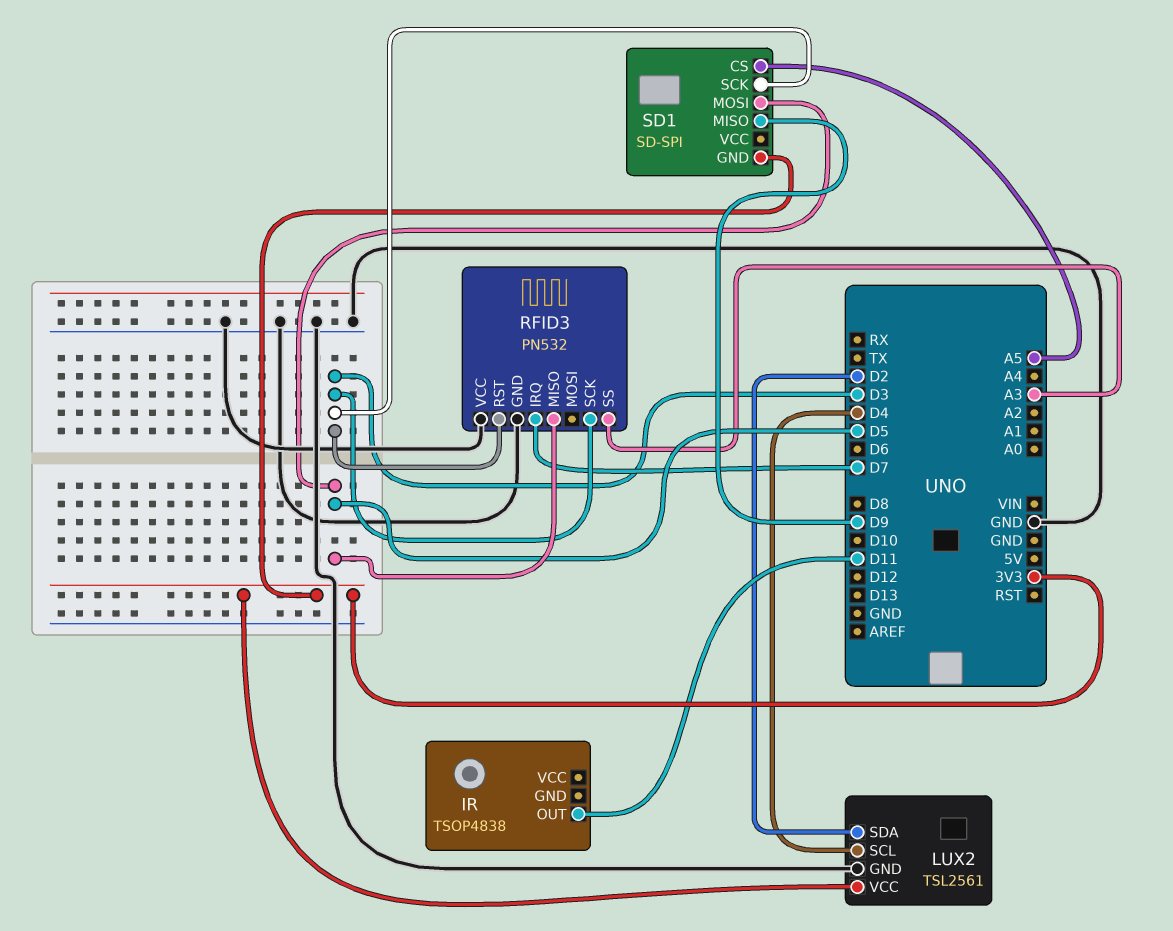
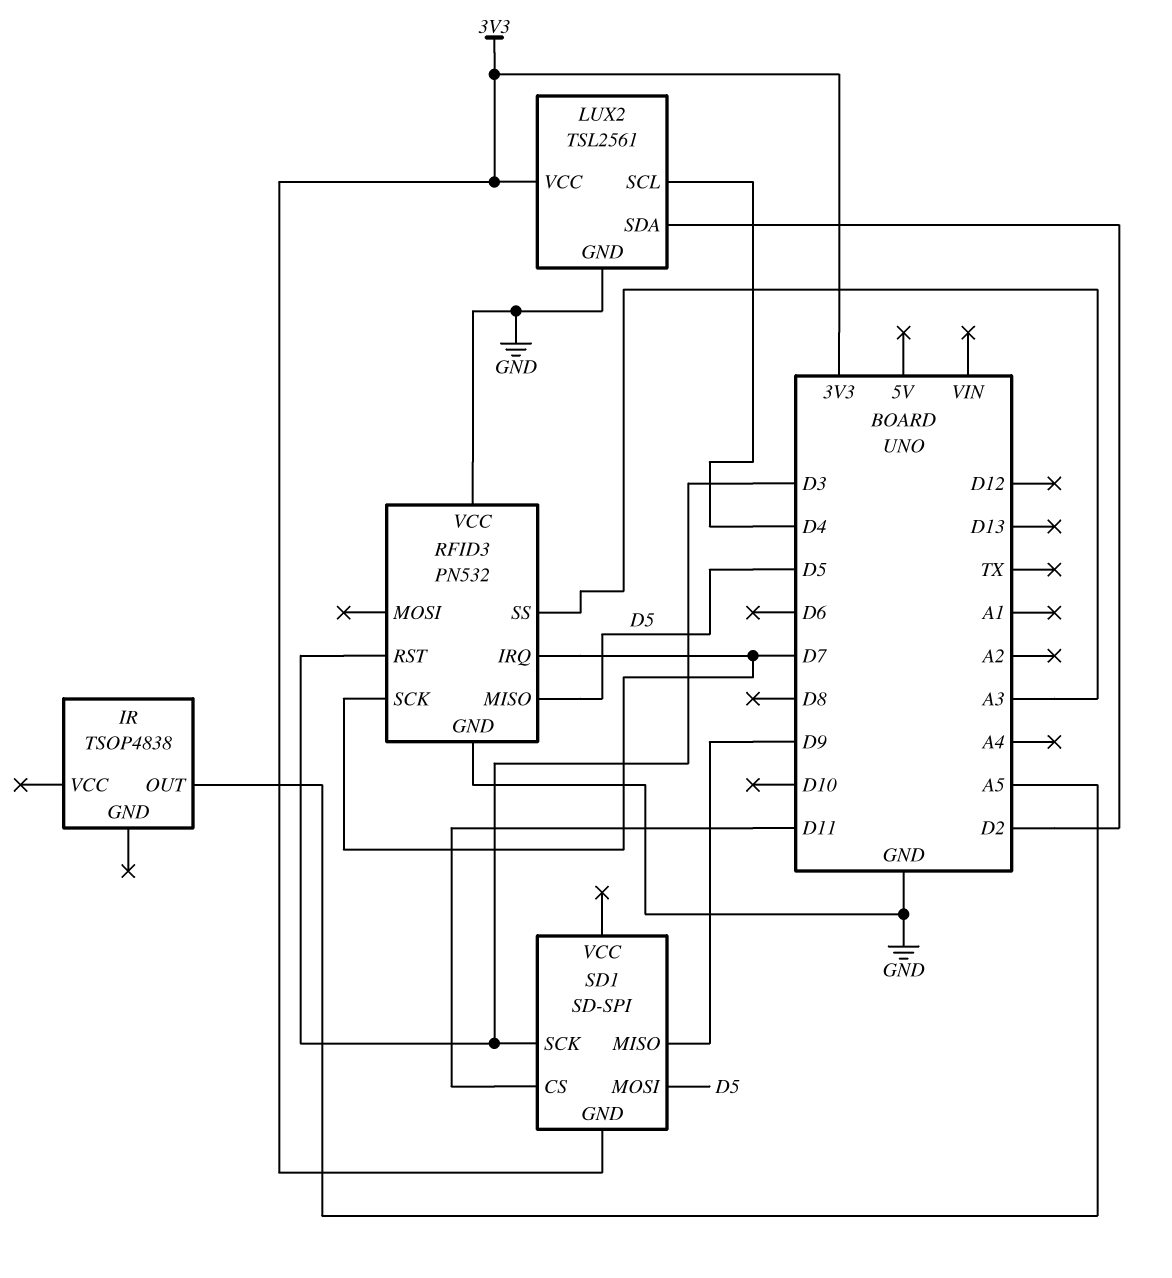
IR pin OUT: D11 -> A5
RFID3 pin SCK: D3 -> D7
SD1 pin CS: A5 -> D11

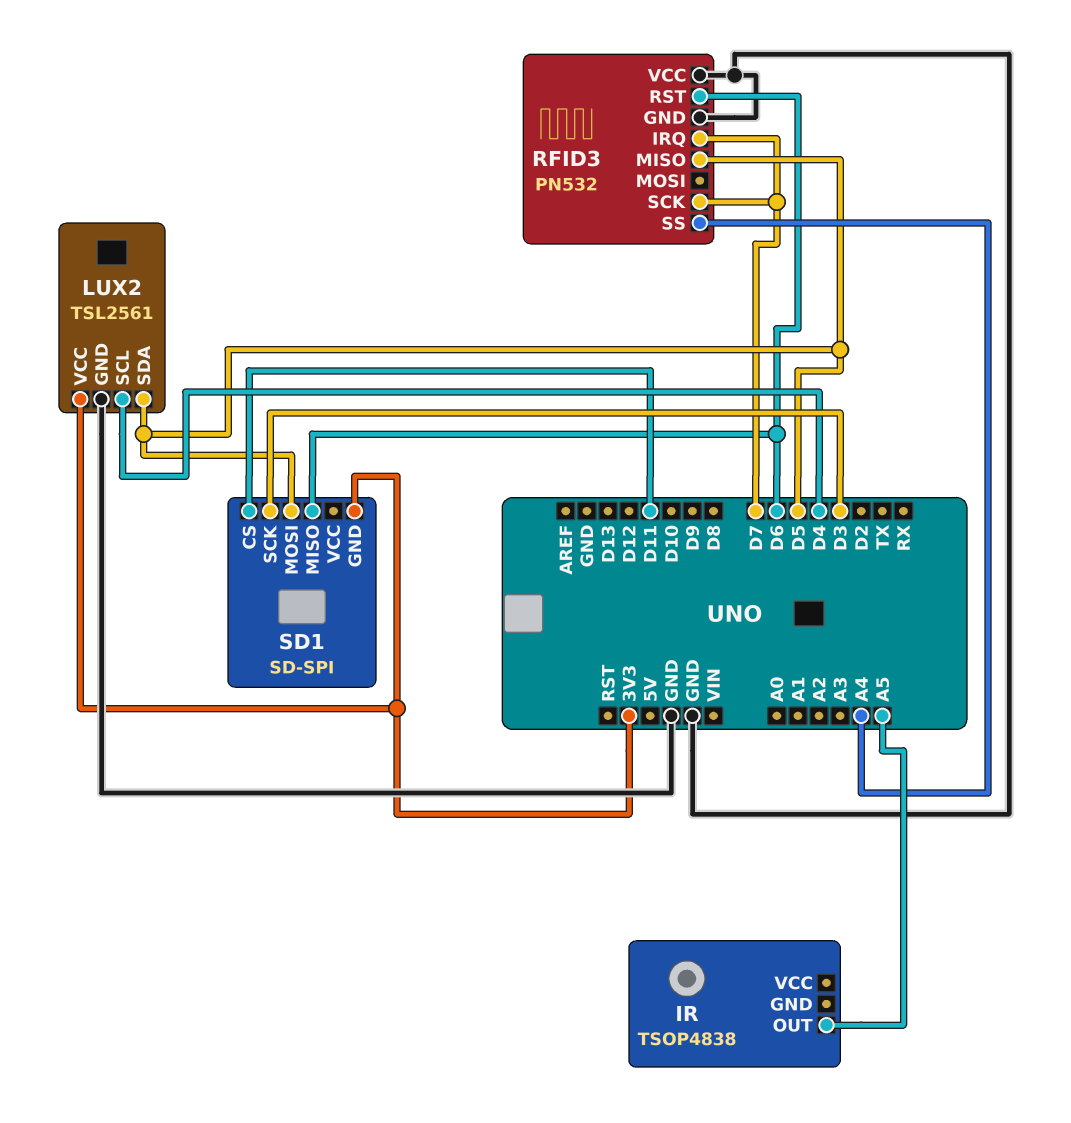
LUX2 pin SDA: D2 -> D5
RFID3 pin RST: D3 -> D6
RFID3 pin SS: A3 -> A4
SD1 pin MISO: D9 -> D6

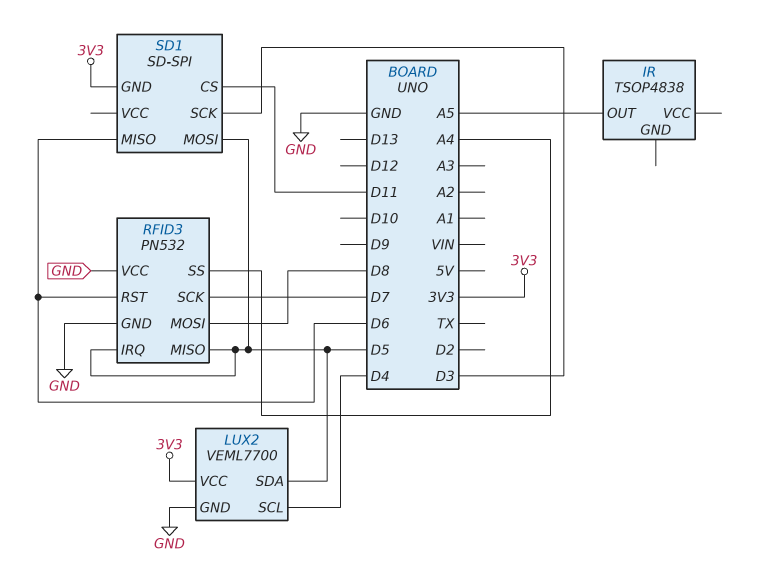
LUX2: TSL2561 -> VEML7700
RFID3 pin IRQ: D7 -> D5
RFID3 pin MOSI: none -> D8

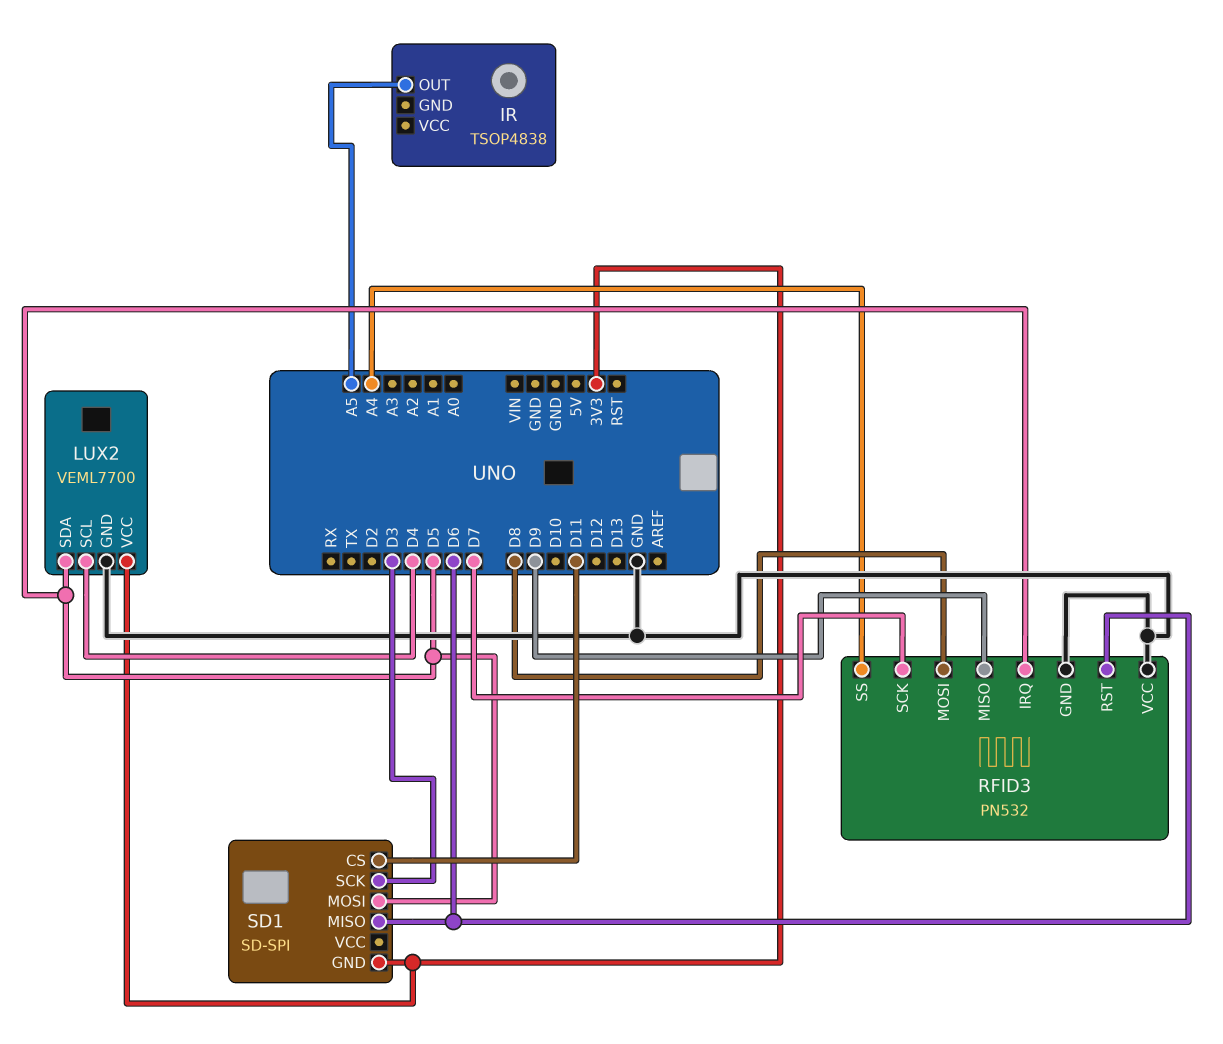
RFID3 pin MISO: D5 -> D9

